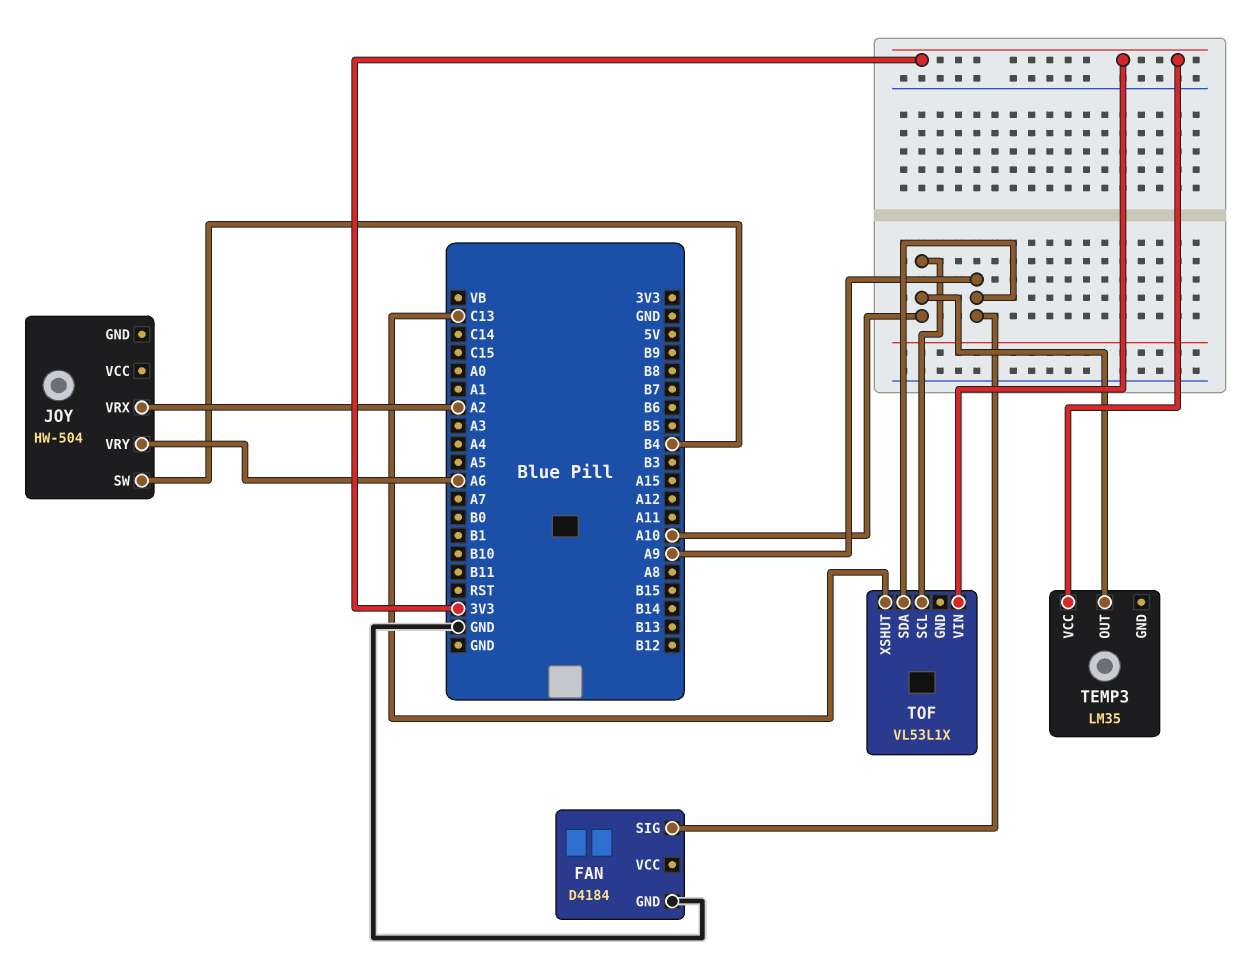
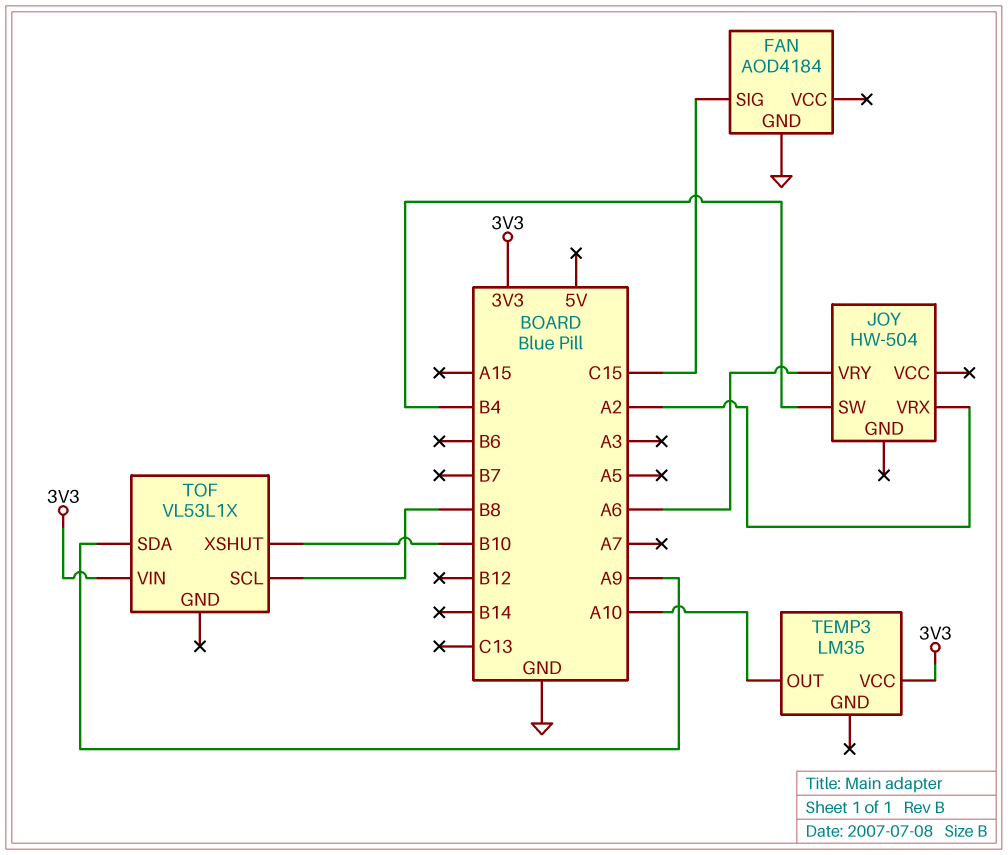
FAN: D4184 -> AOD4184
FAN pin SIG: A9 -> C15
TOF pin SCL: A10 -> B8
TOF pin XSHUT: C13 -> B10

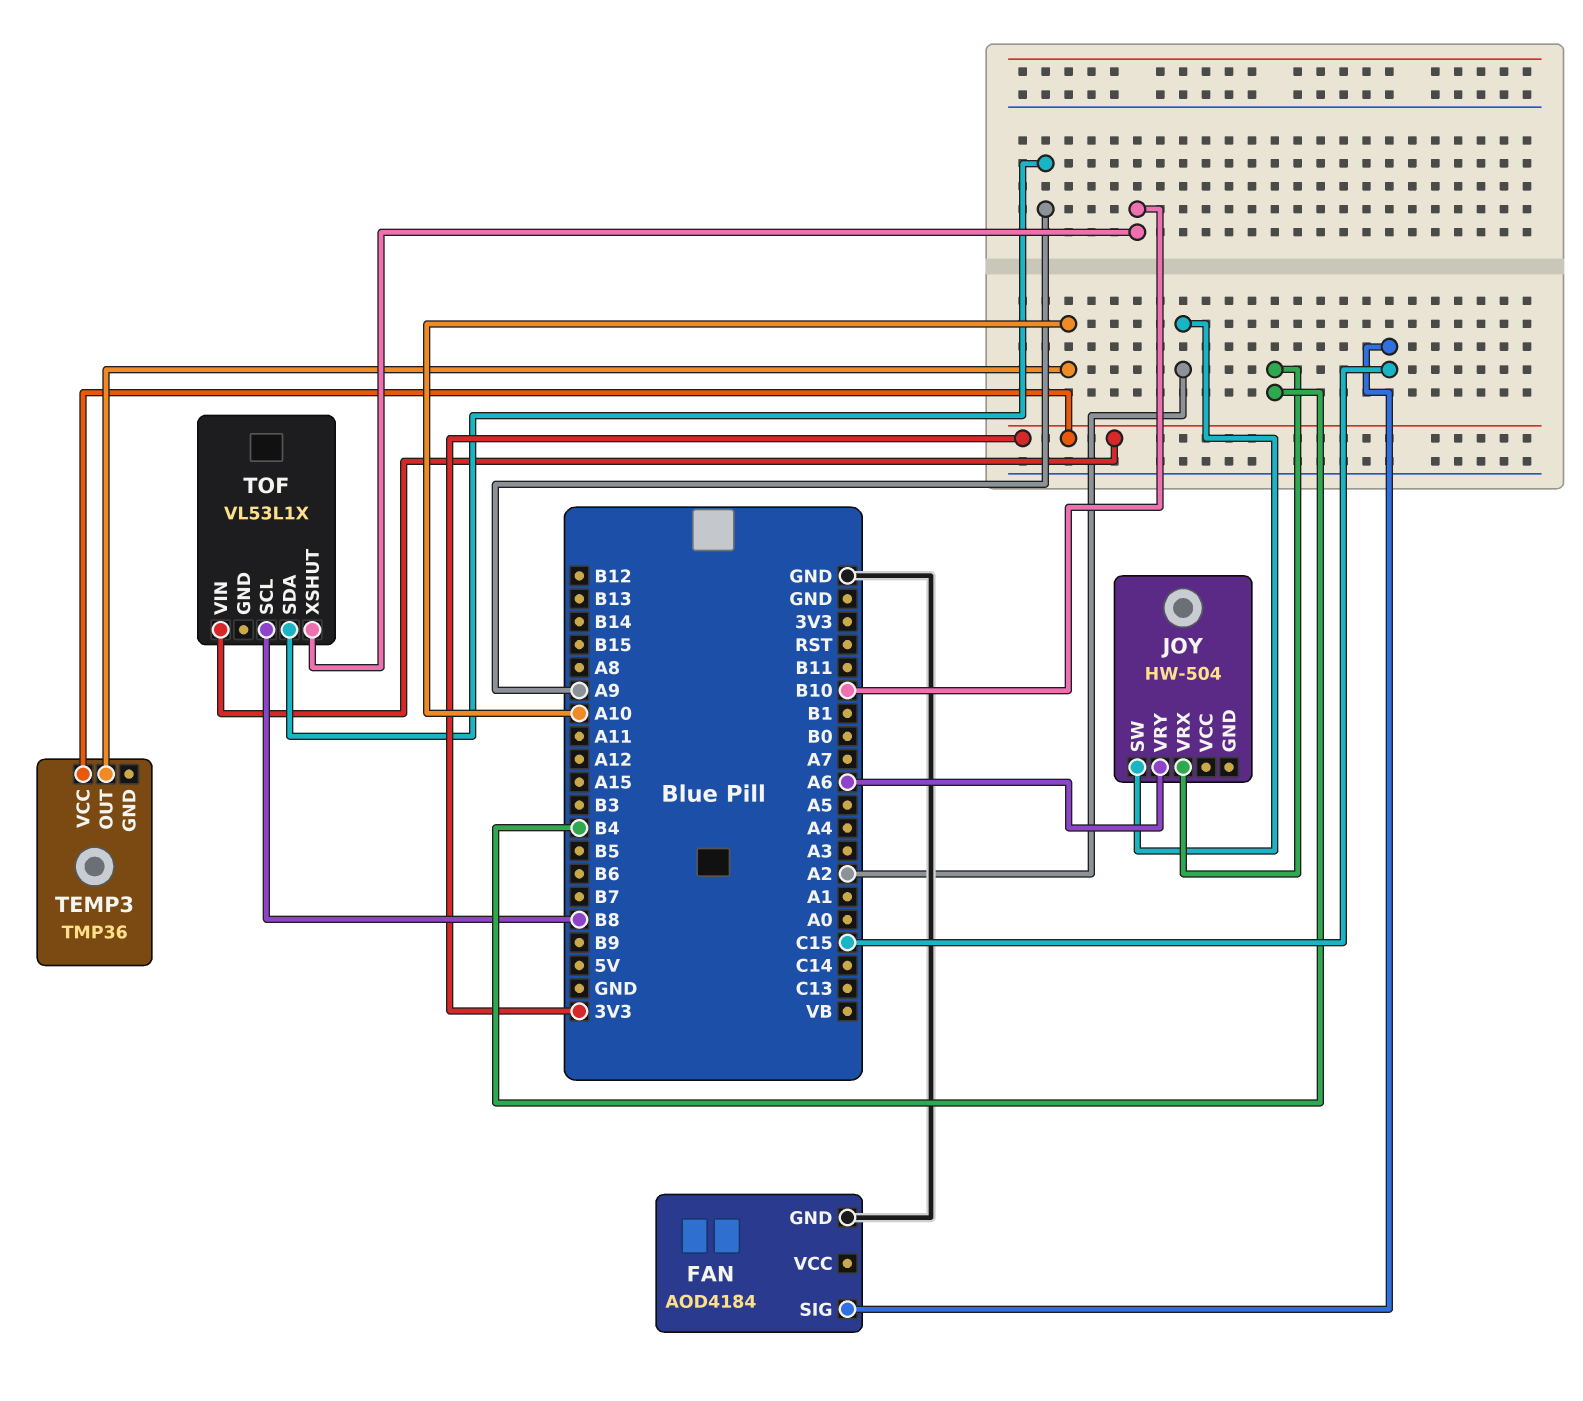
JOY pin SW: B4 -> A2
JOY pin VRX: A2 -> B4
TEMP3: LM35 -> TMP36

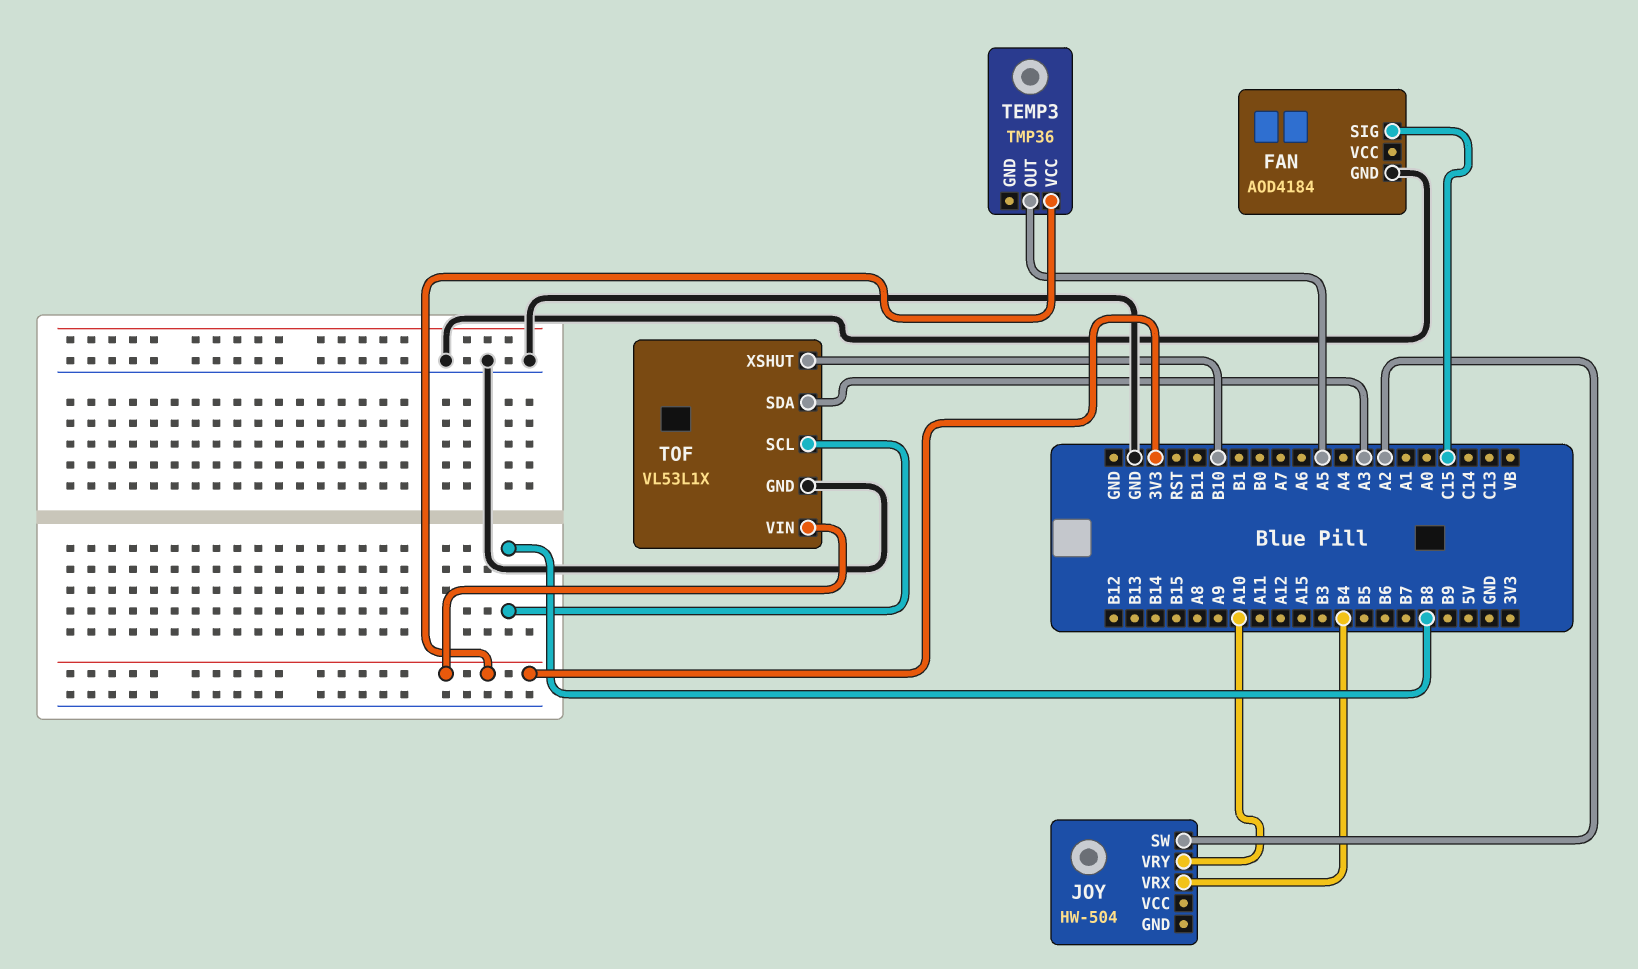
JOY pin VRY: A6 -> A10
TEMP3 pin OUT: A10 -> A5
TOF pin GND: none -> GND
TOF pin SDA: A9 -> A3

